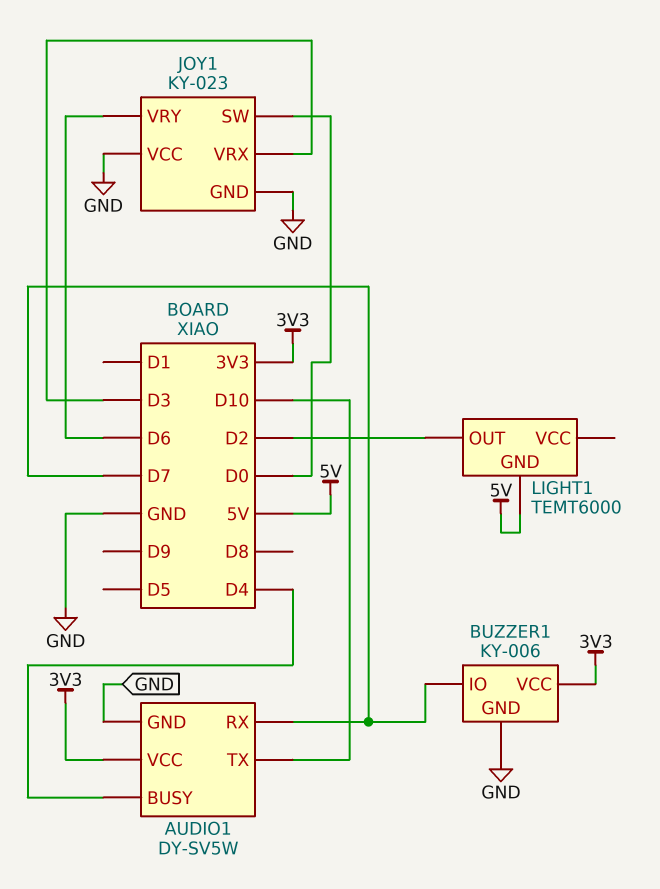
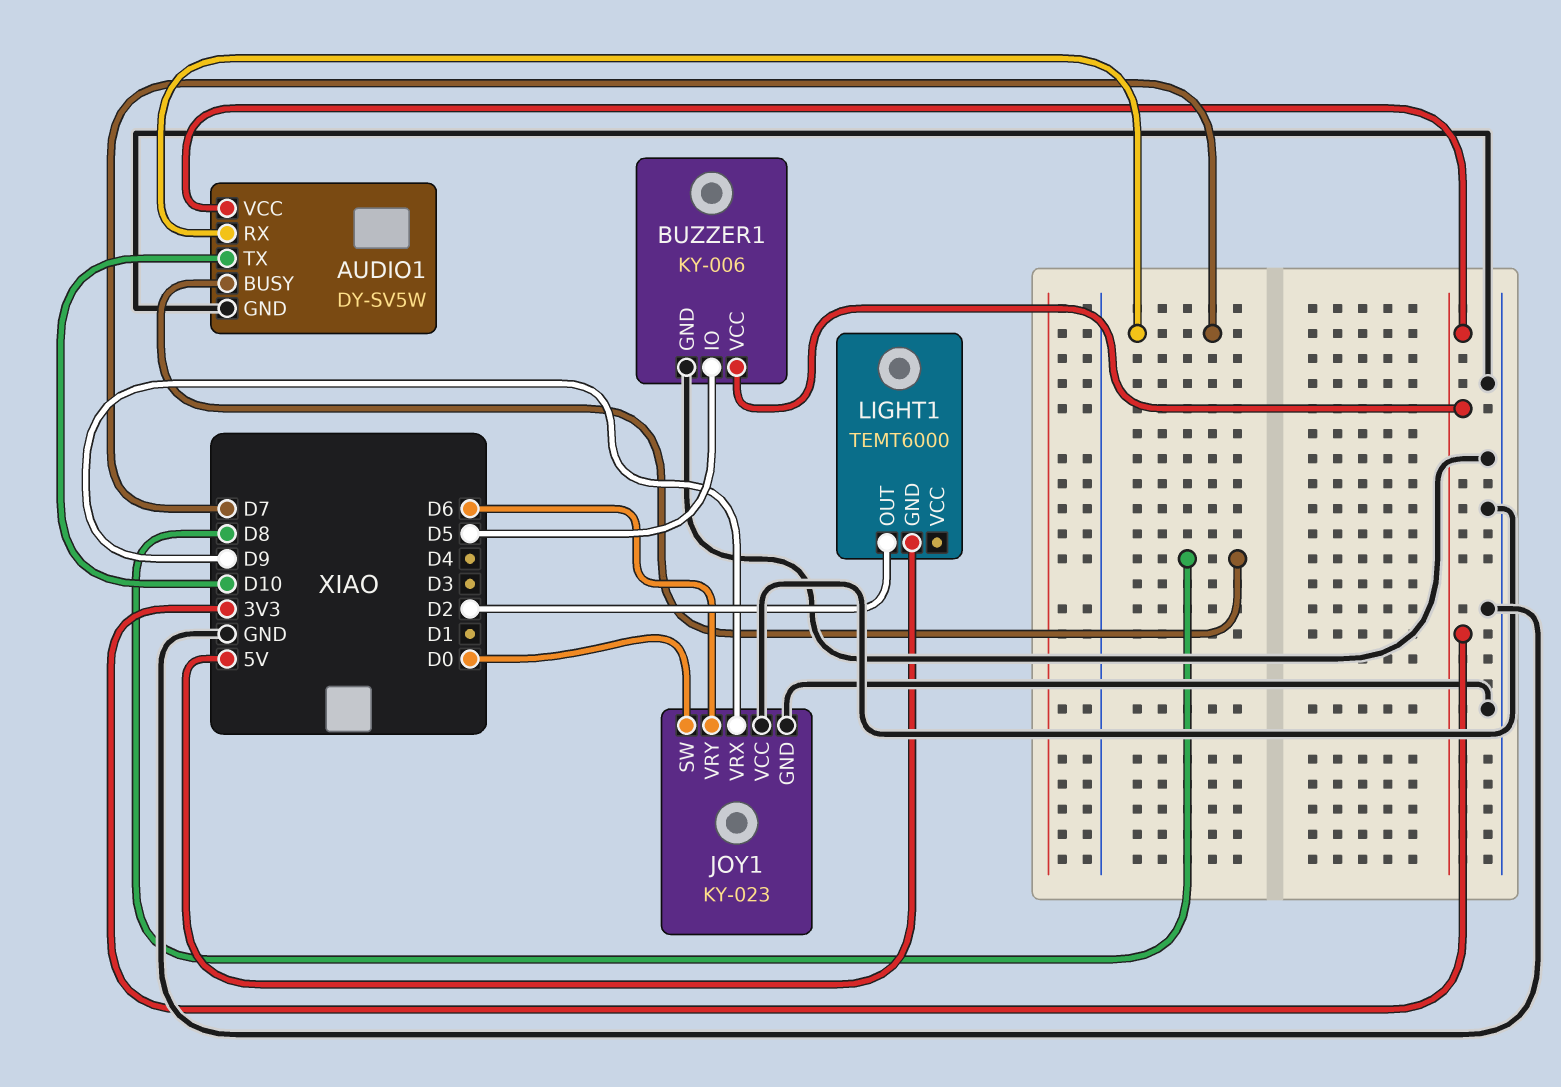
AUDIO1 pin BUSY: D4 -> D8
BUZZER1 pin IO: D7 -> D5
JOY1 pin VRX: D3 -> D9

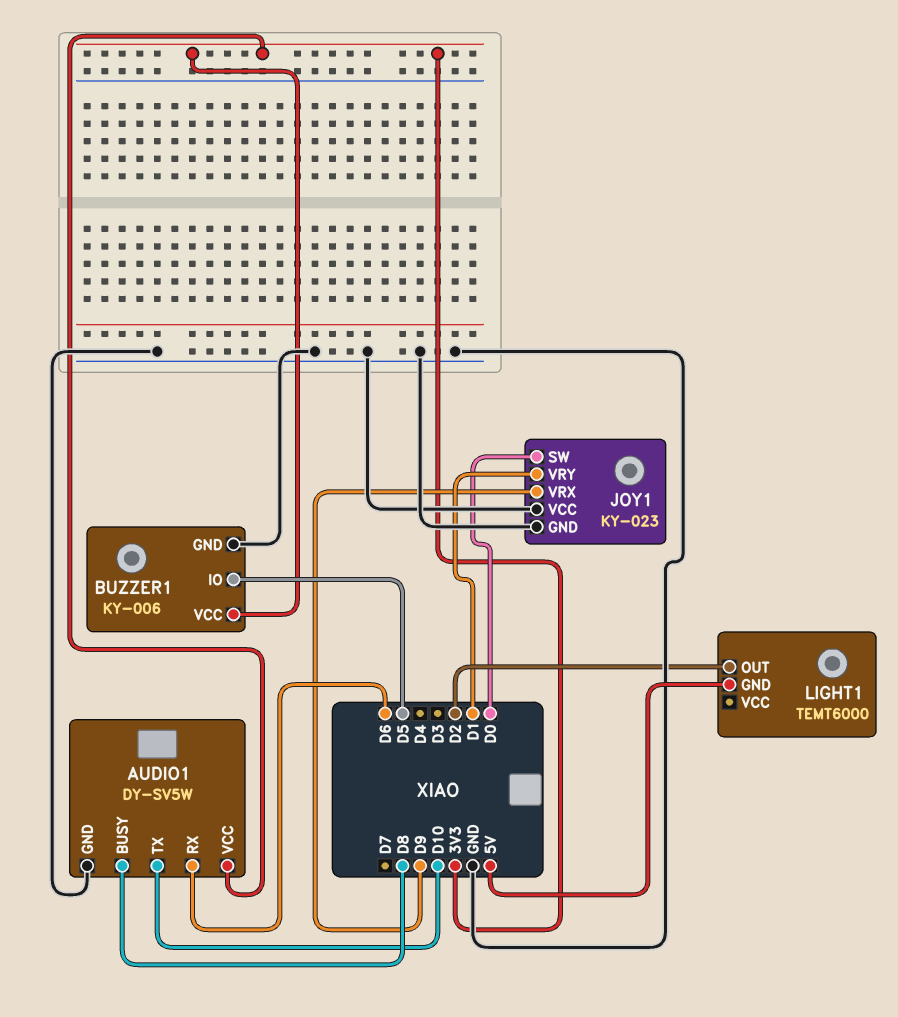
AUDIO1 pin RX: D7 -> D6
JOY1 pin VRY: D6 -> D1

